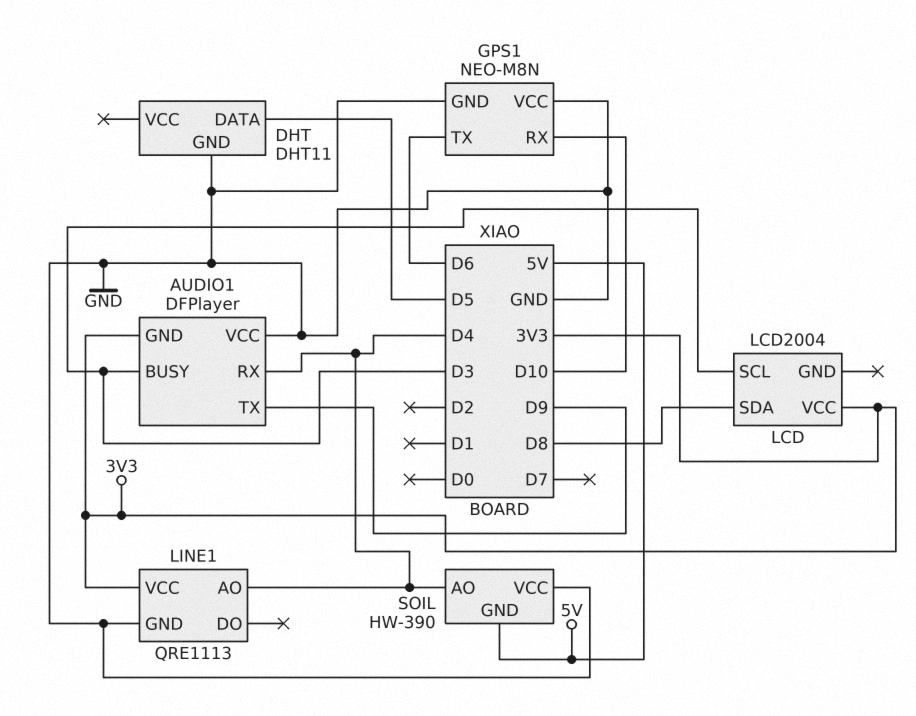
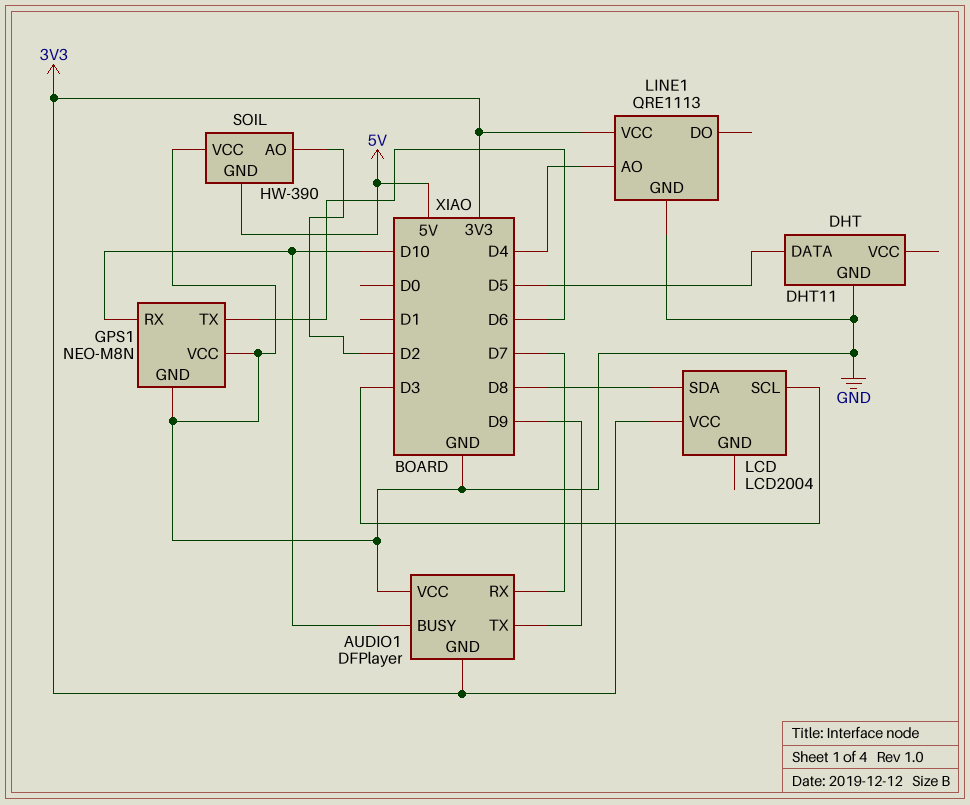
AUDIO1 pin BUSY: D3 -> D10
AUDIO1 pin RX: D4 -> D7
SOIL pin AO: D4 -> D2

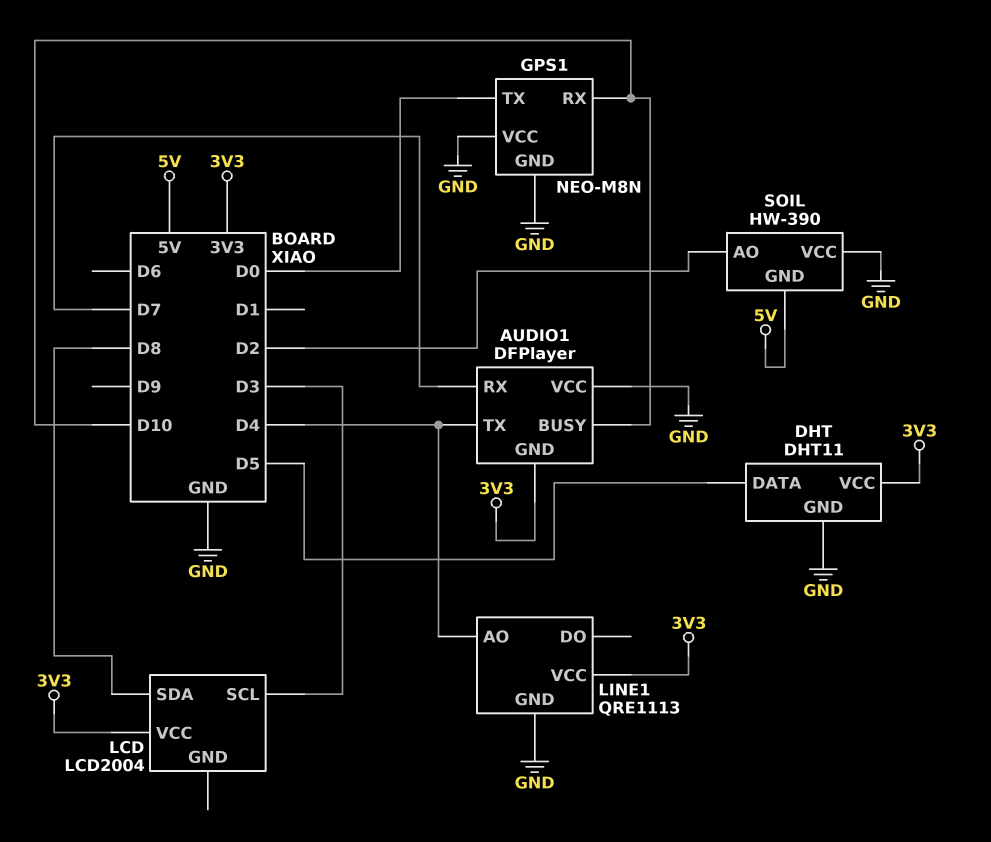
AUDIO1 pin TX: D9 -> D4
DHT pin VCC: none -> 3V3
GPS1 pin TX: D6 -> D0

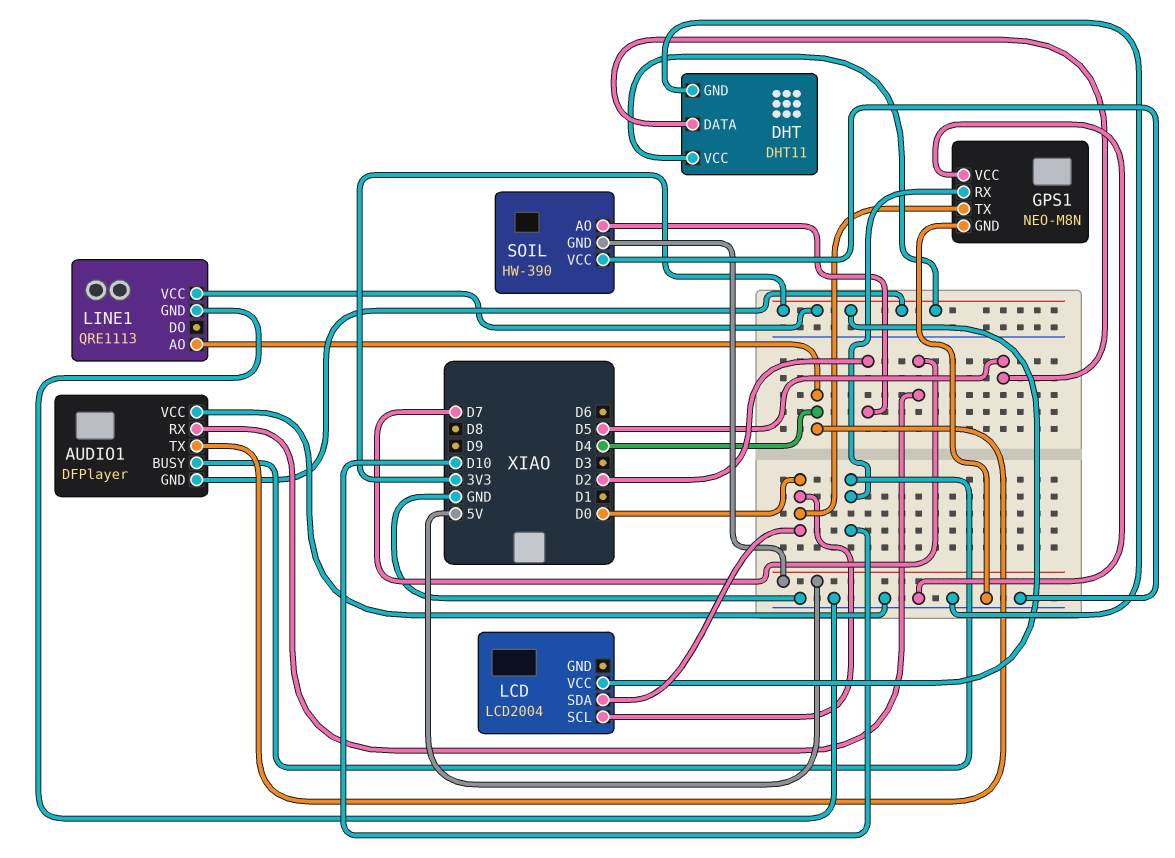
LCD pin SCL: D3 -> D0
LCD pin SDA: D8 -> D0

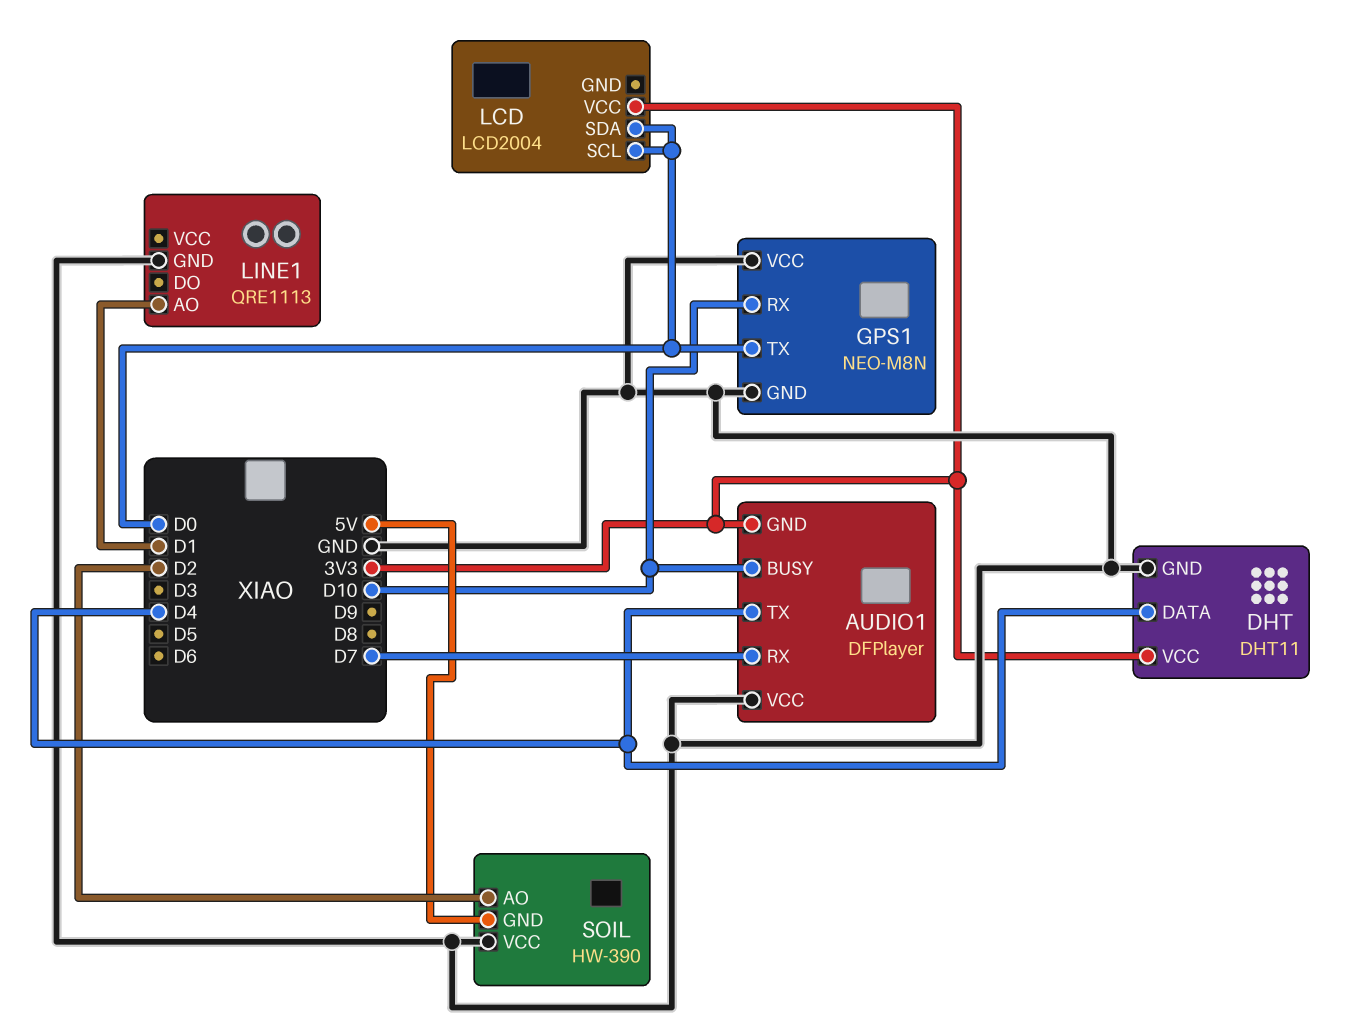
DHT pin DATA: D5 -> D4
LINE1 pin AO: D4 -> D1
LINE1 pin VCC: 3V3 -> none

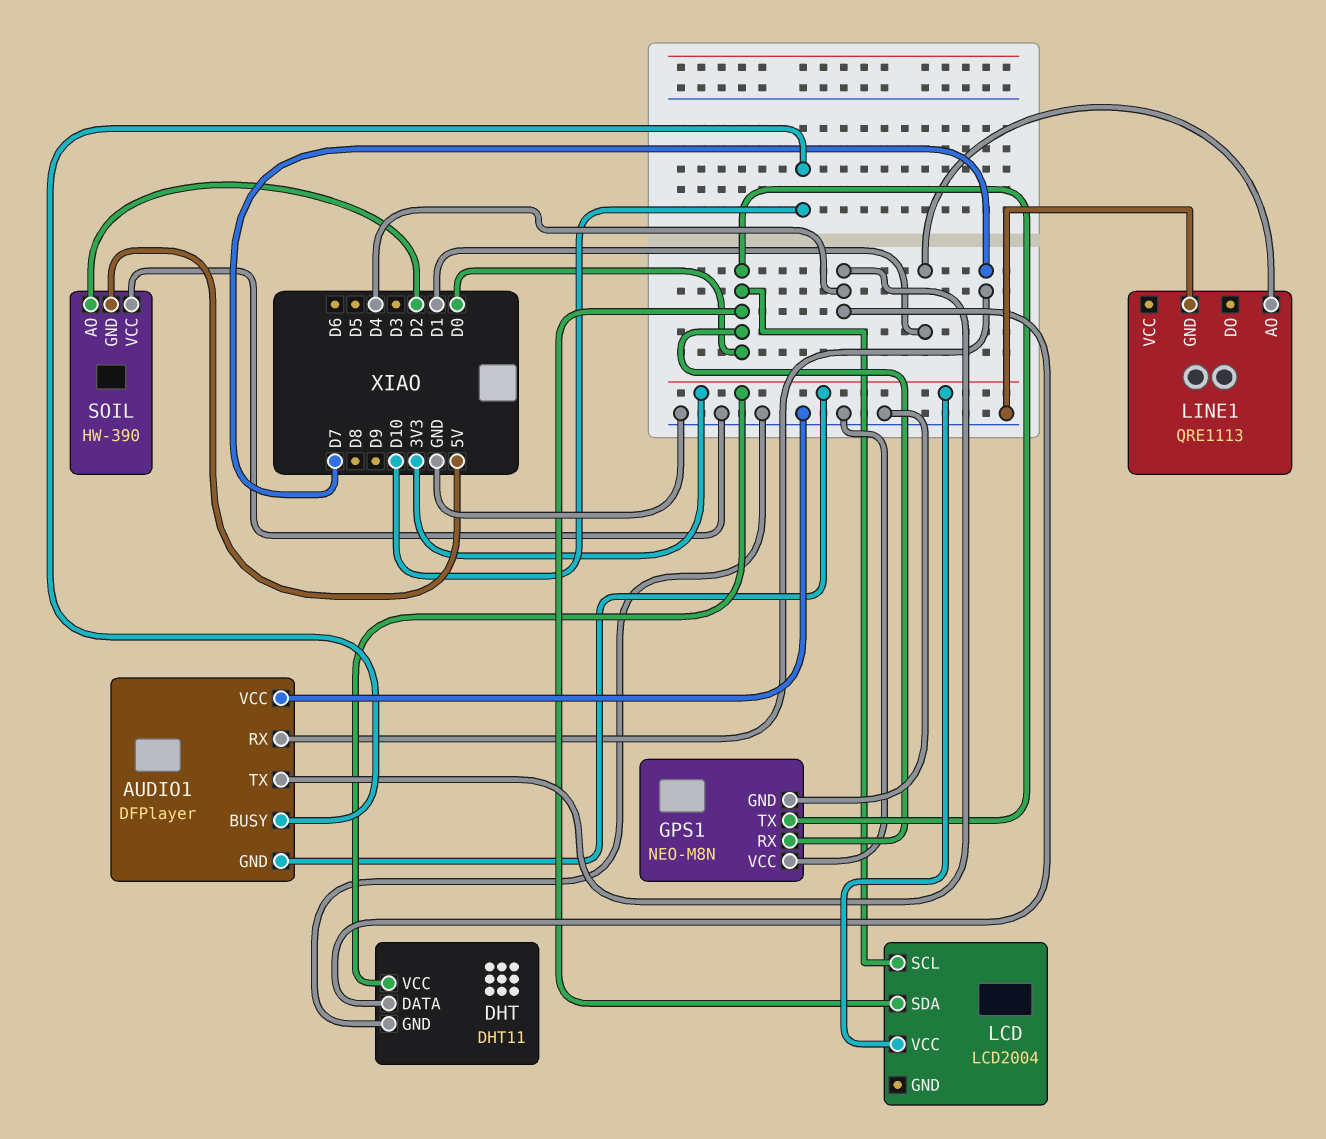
GPS1 pin RX: D10 -> D0

